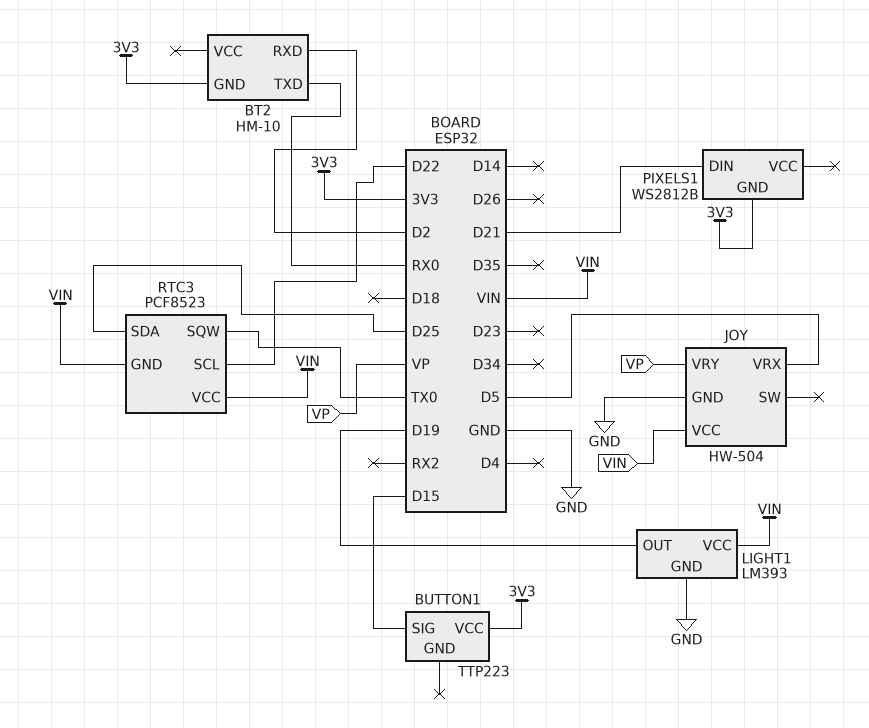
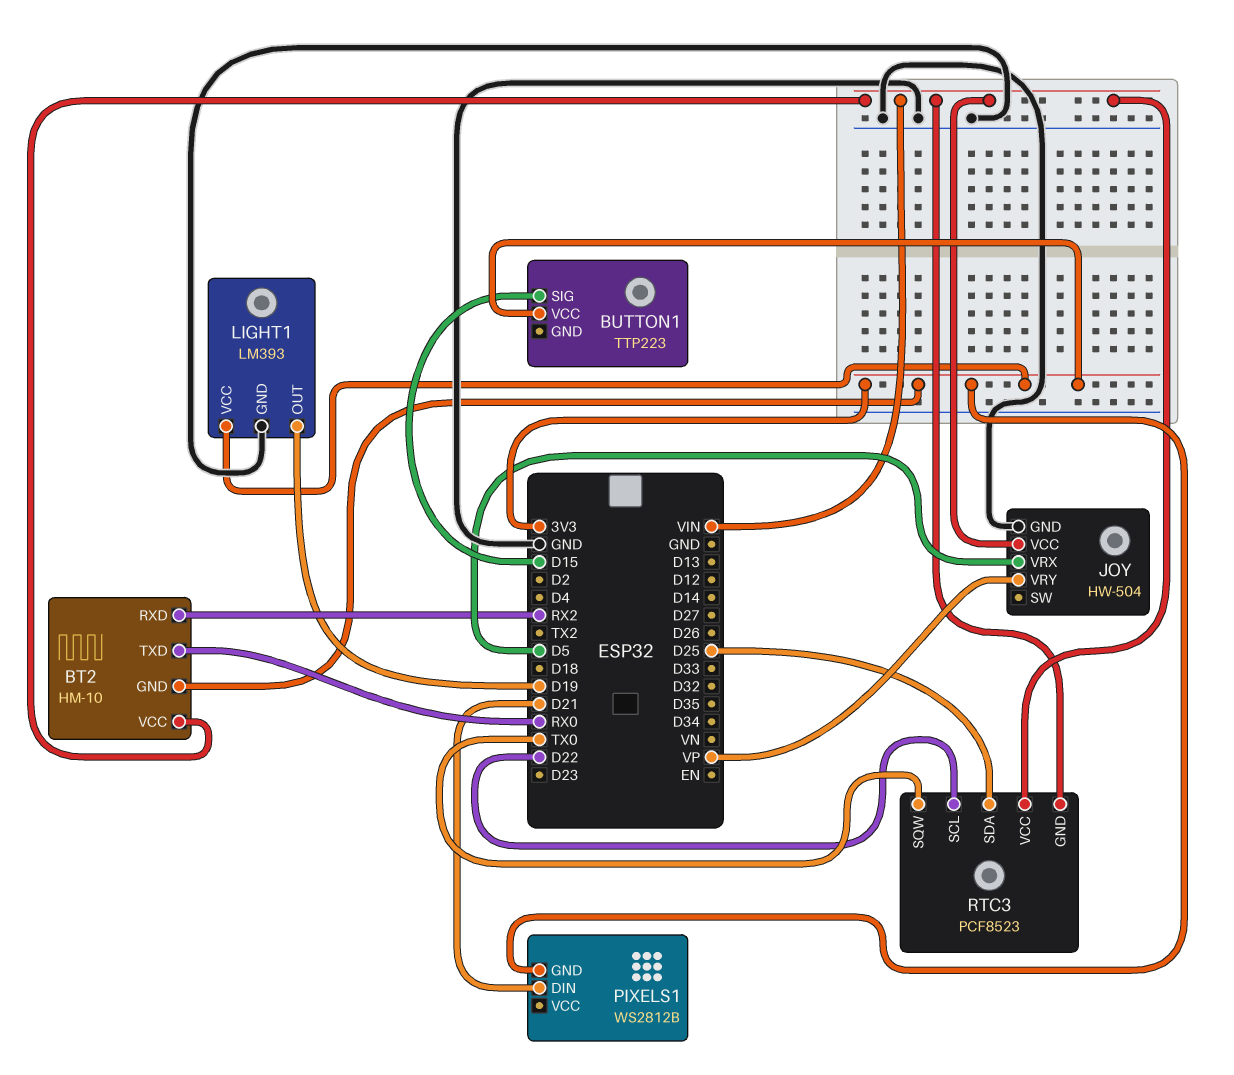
BT2 pin RXD: D2 -> RX2
BT2 pin VCC: none -> VIN
LIGHT1 pin VCC: VIN -> 3V3

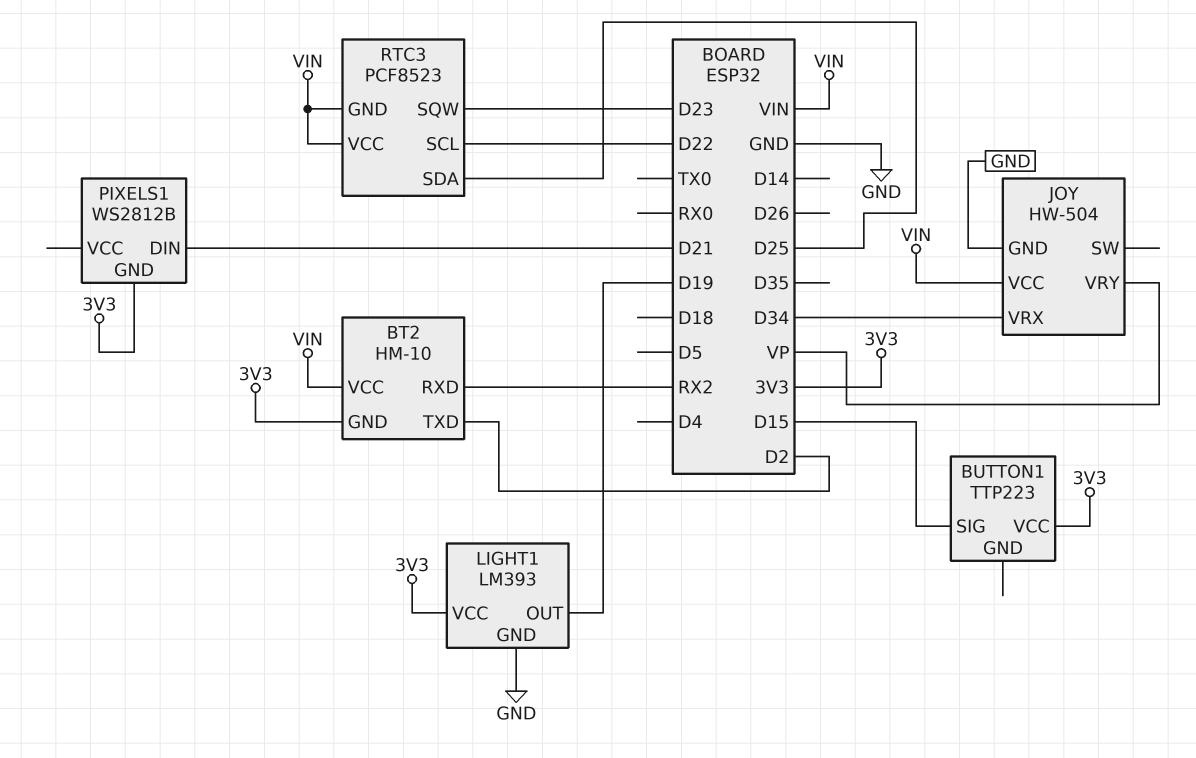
BT2 pin TXD: RX0 -> D2
JOY pin VRX: D5 -> D34
RTC3 pin SQW: TX0 -> D23

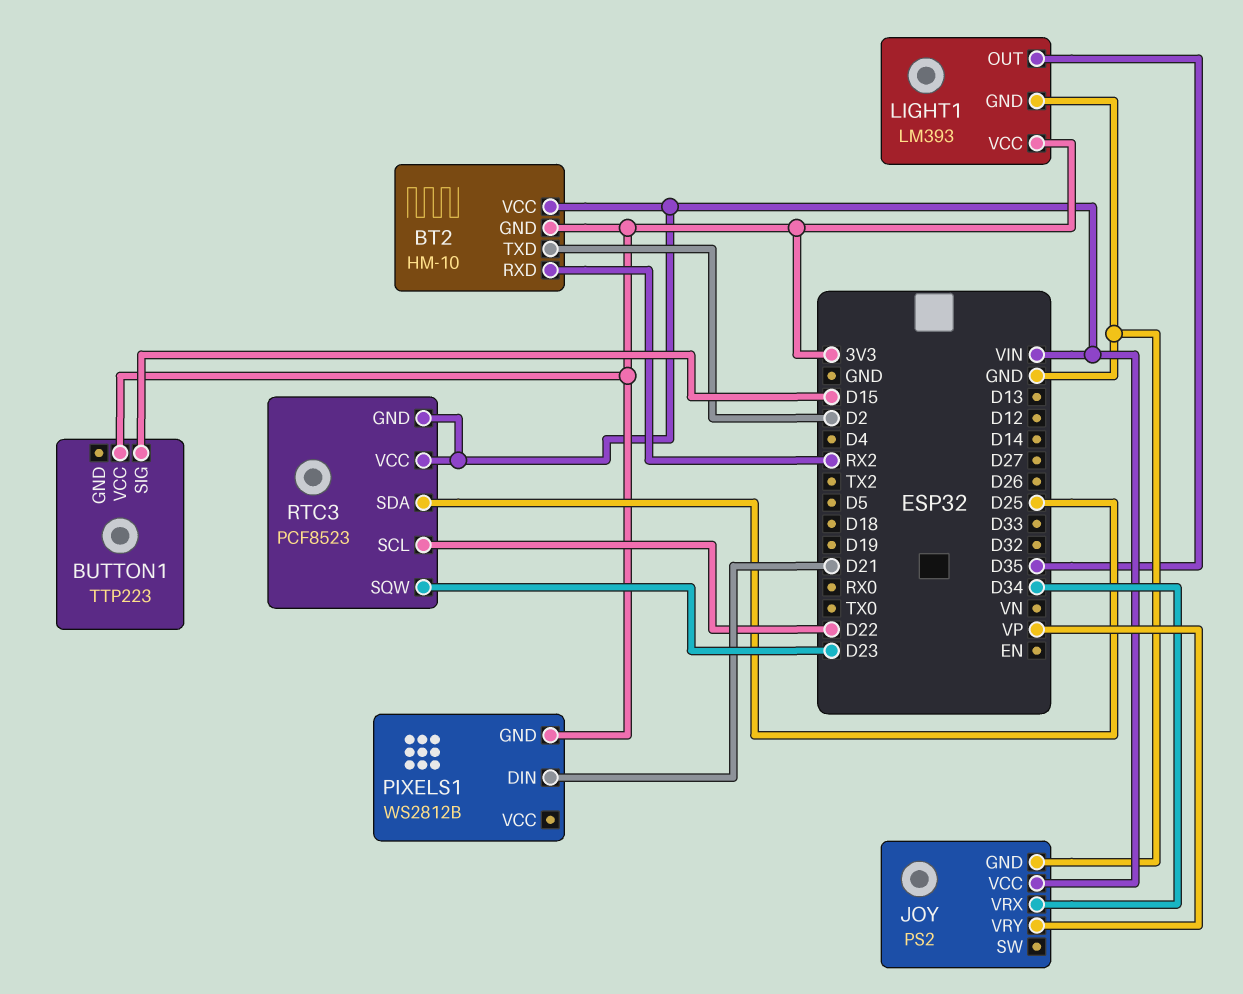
JOY: HW-504 -> PS2
LIGHT1 pin OUT: D19 -> D35

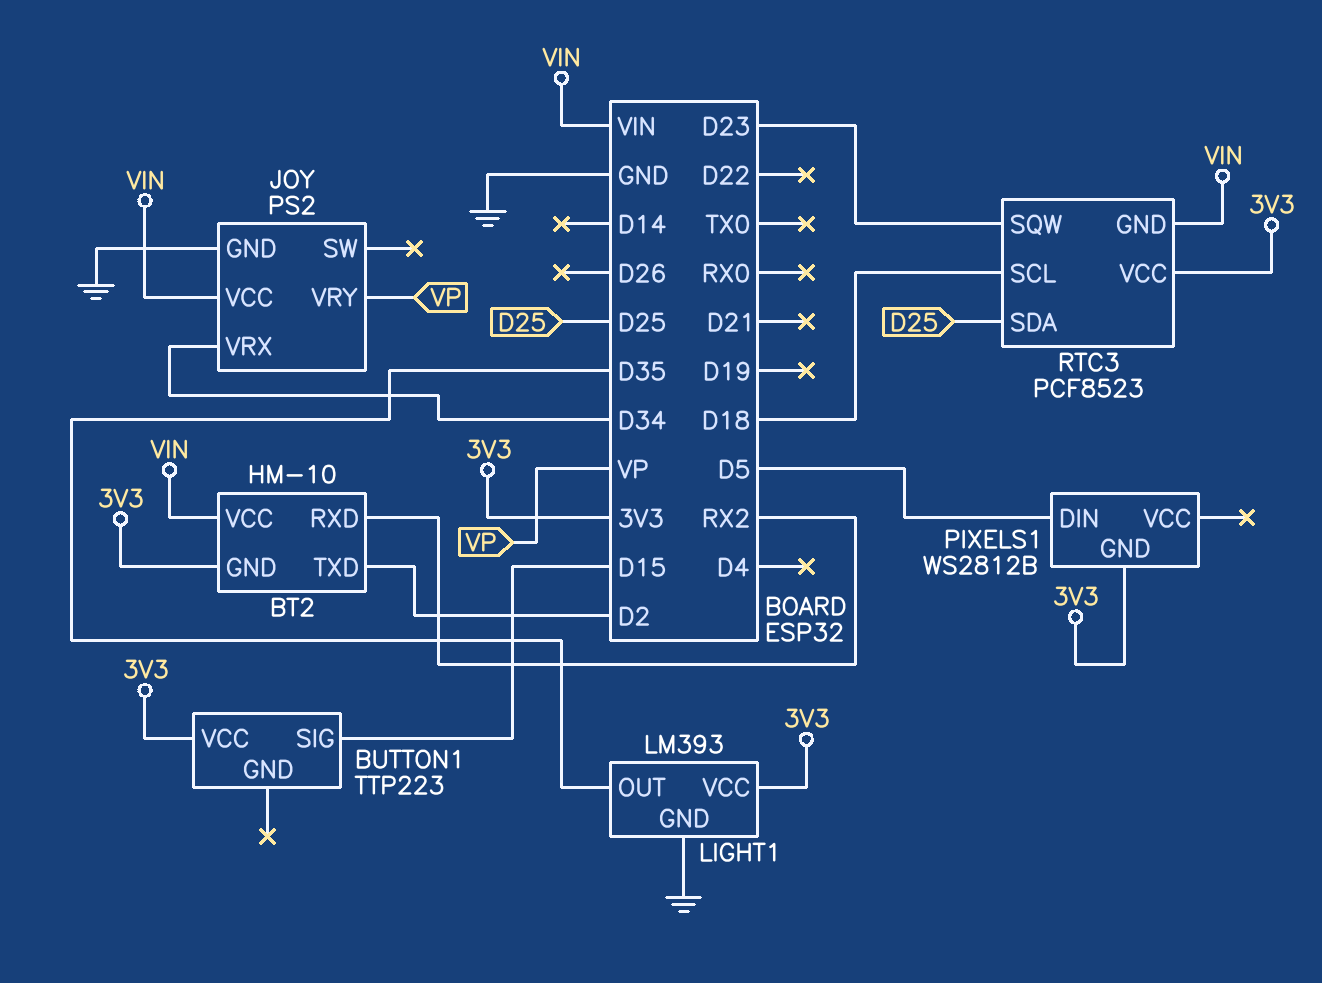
PIXELS1 pin DIN: D21 -> D5
RTC3 pin SCL: D22 -> D18
RTC3 pin VCC: VIN -> 3V3

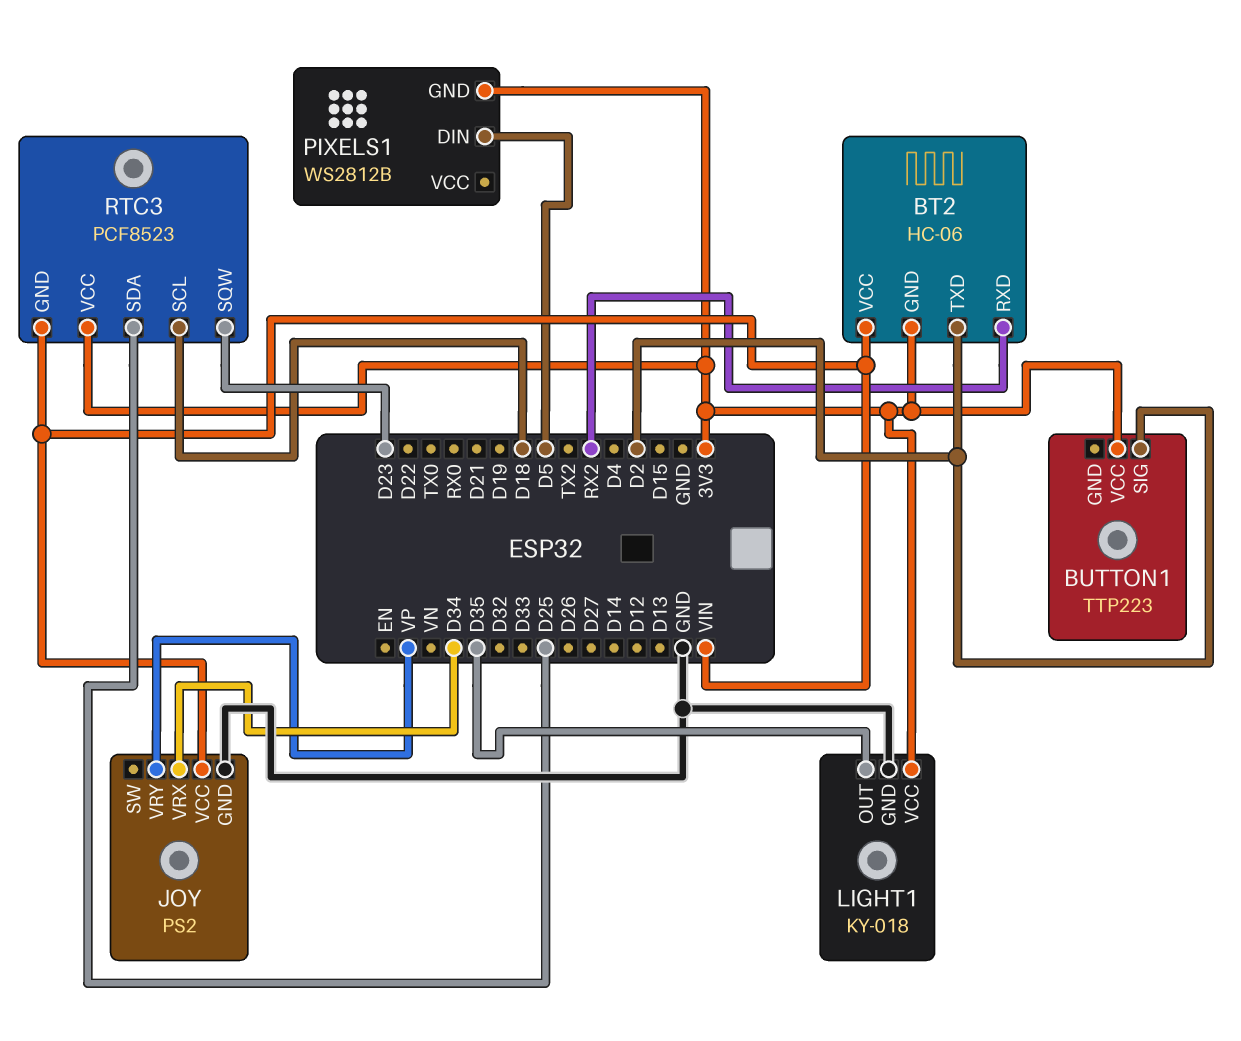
BT2: HM-10 -> HC-06
BUTTON1 pin SIG: D15 -> D2
LIGHT1: LM393 -> KY-018

